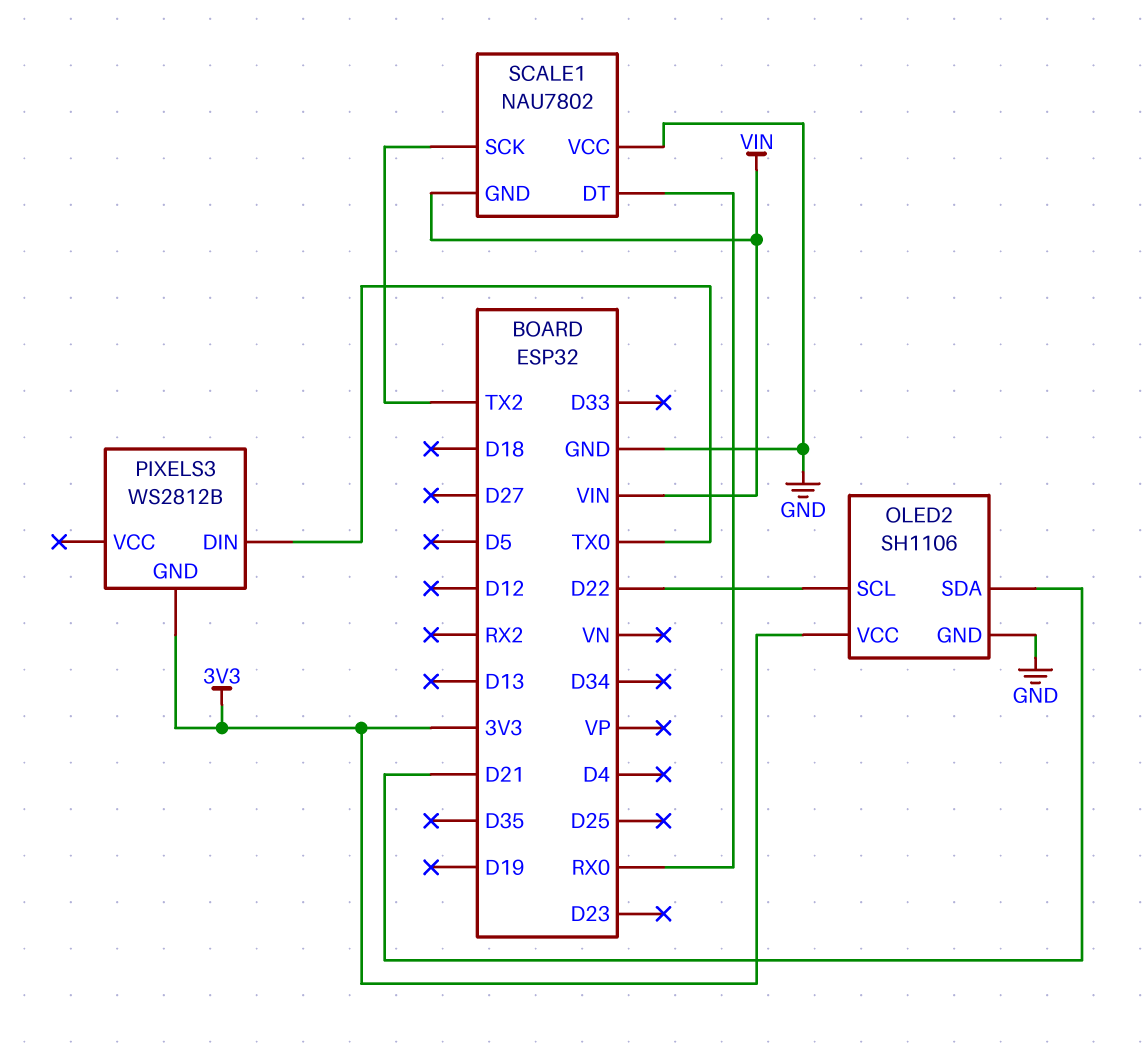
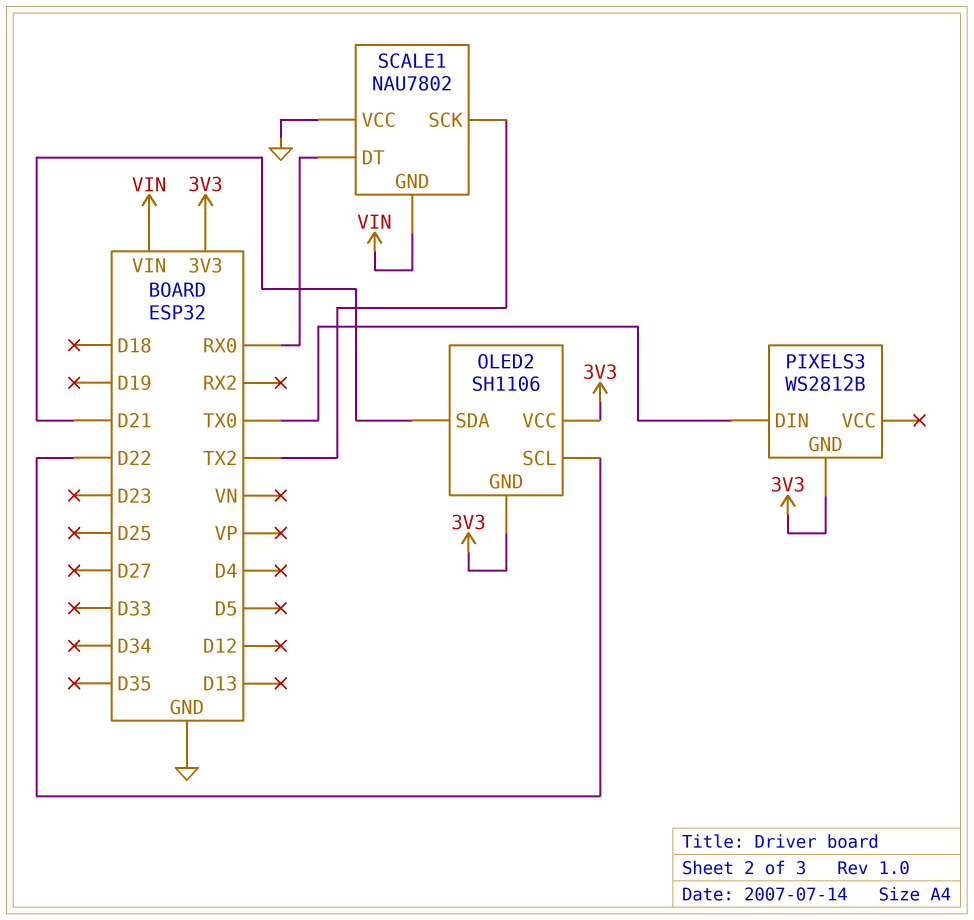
OLED2 pin GND: GND -> 3V3

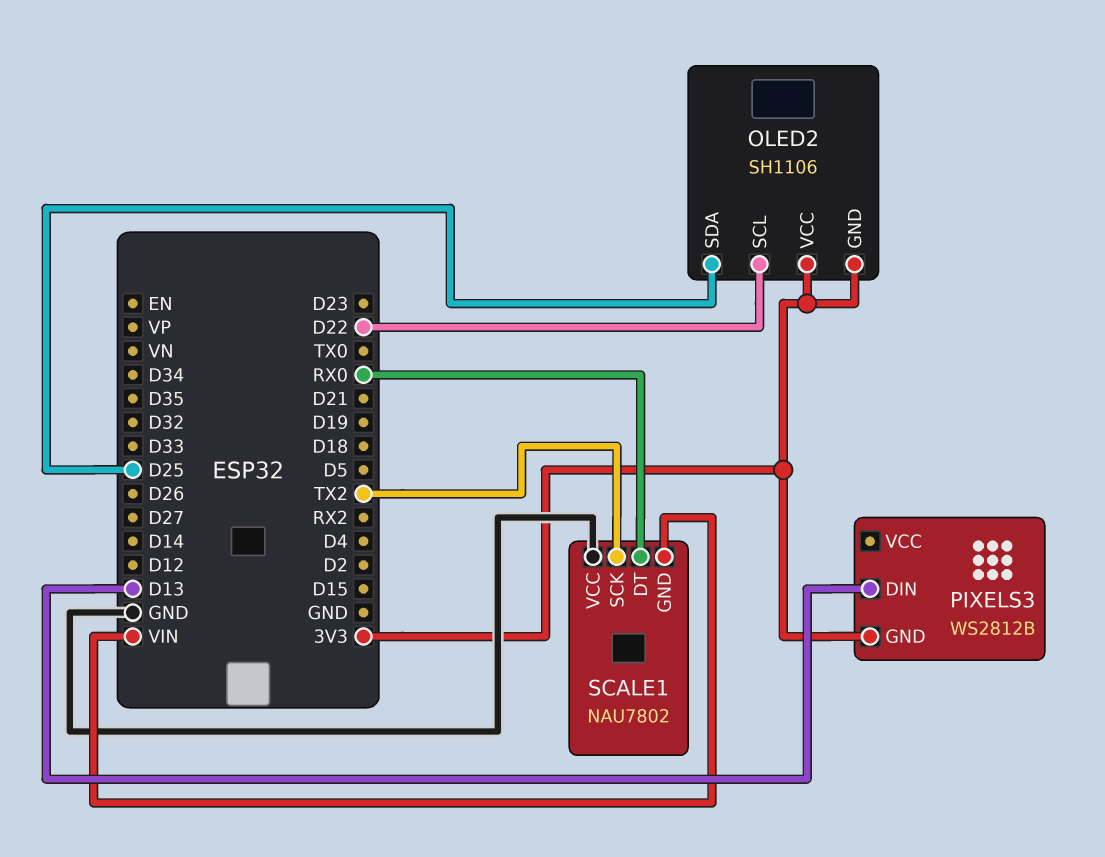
OLED2 pin SDA: D21 -> D25
PIXELS3 pin DIN: TX0 -> D13

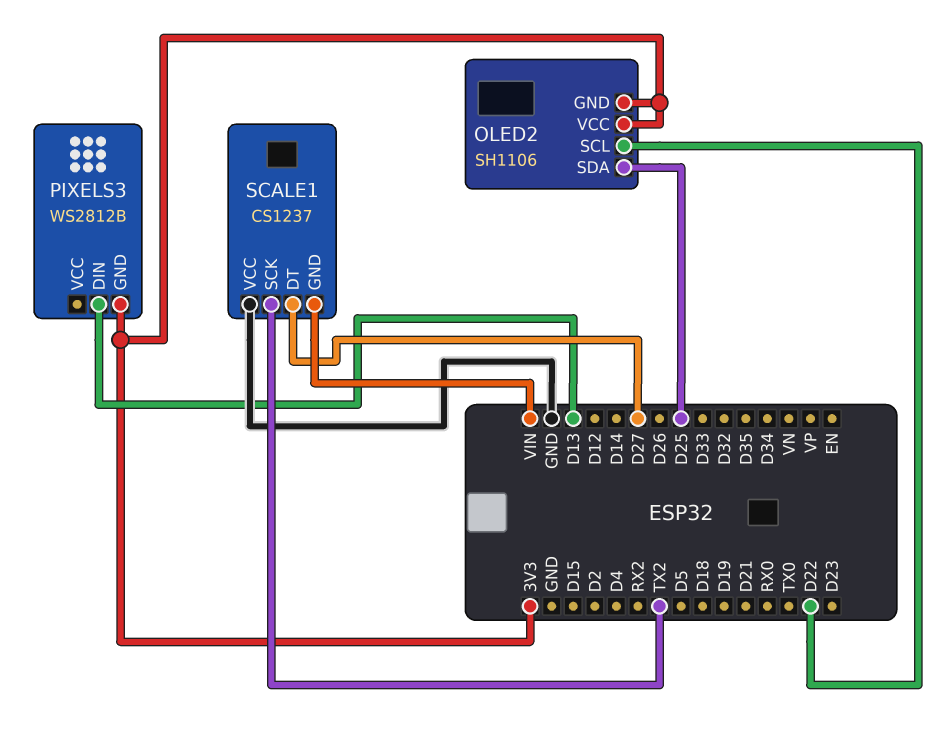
SCALE1: NAU7802 -> CS1237
SCALE1 pin DT: RX0 -> D27

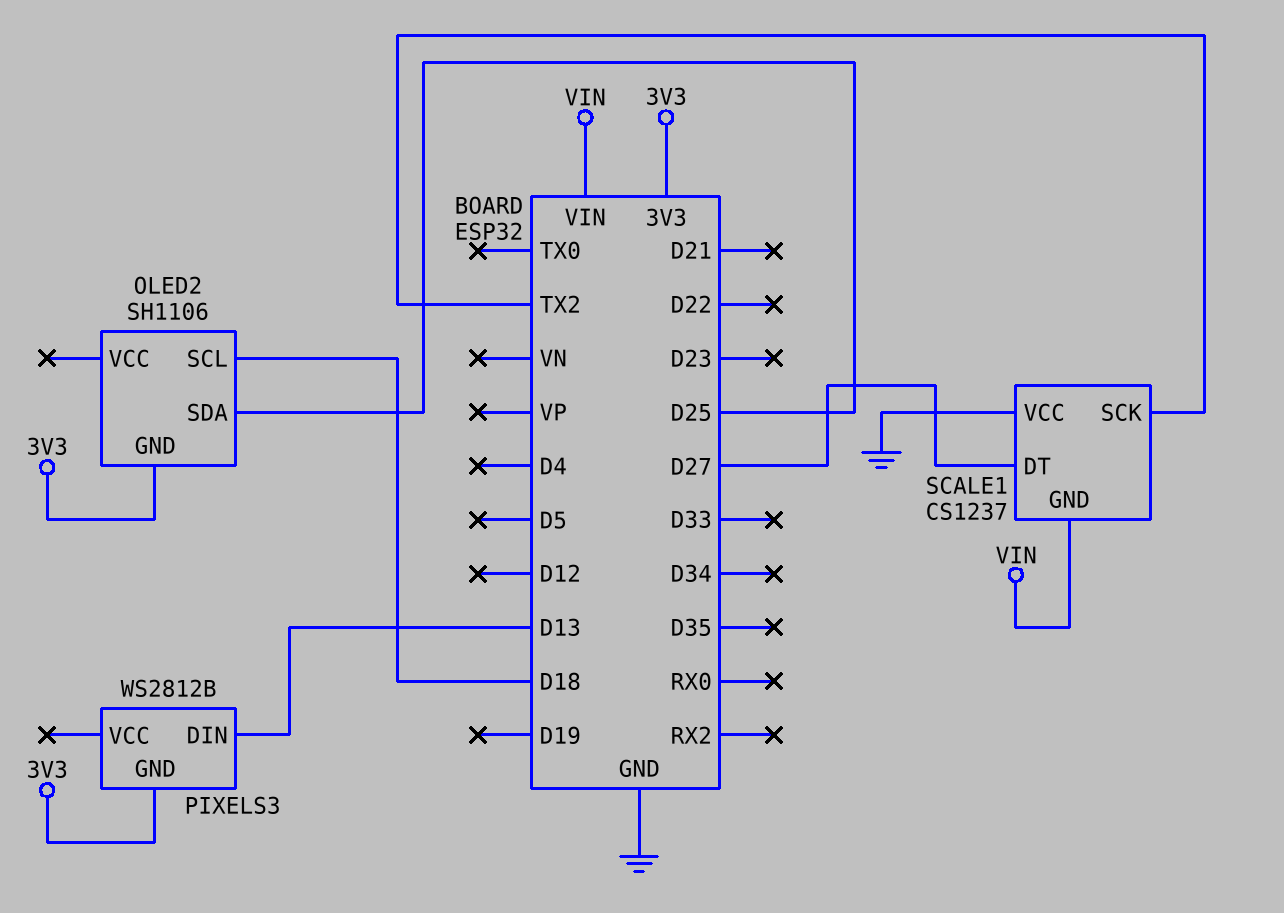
OLED2 pin SCL: D22 -> D18
OLED2 pin VCC: 3V3 -> none

